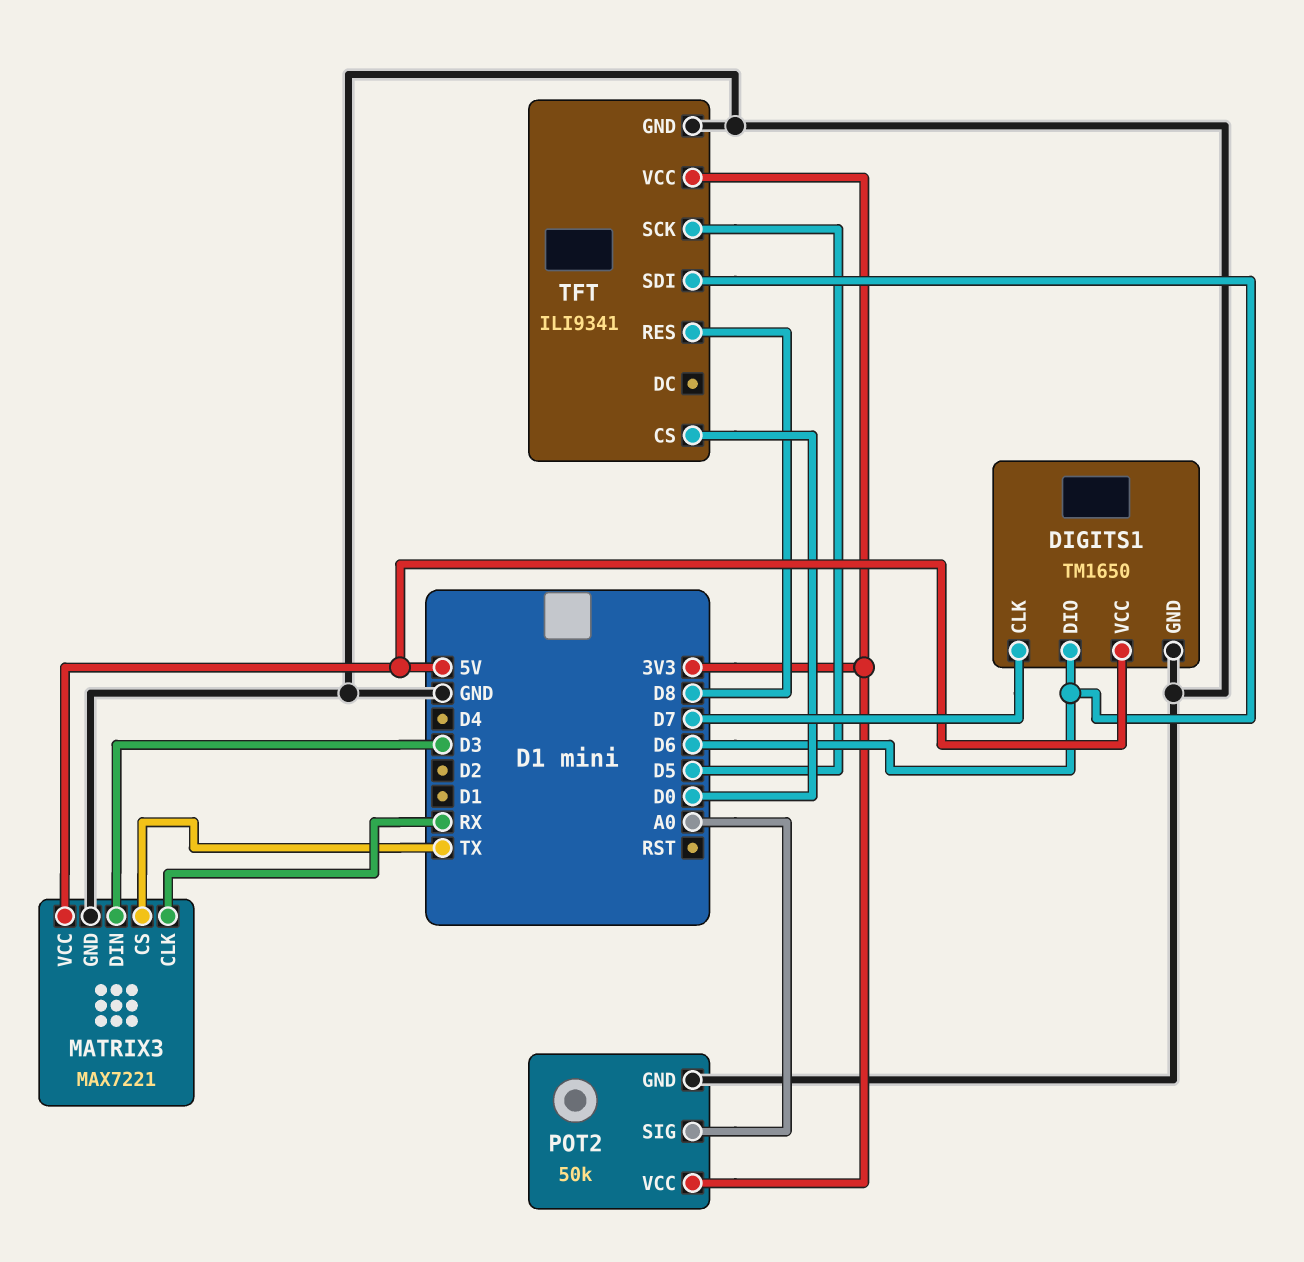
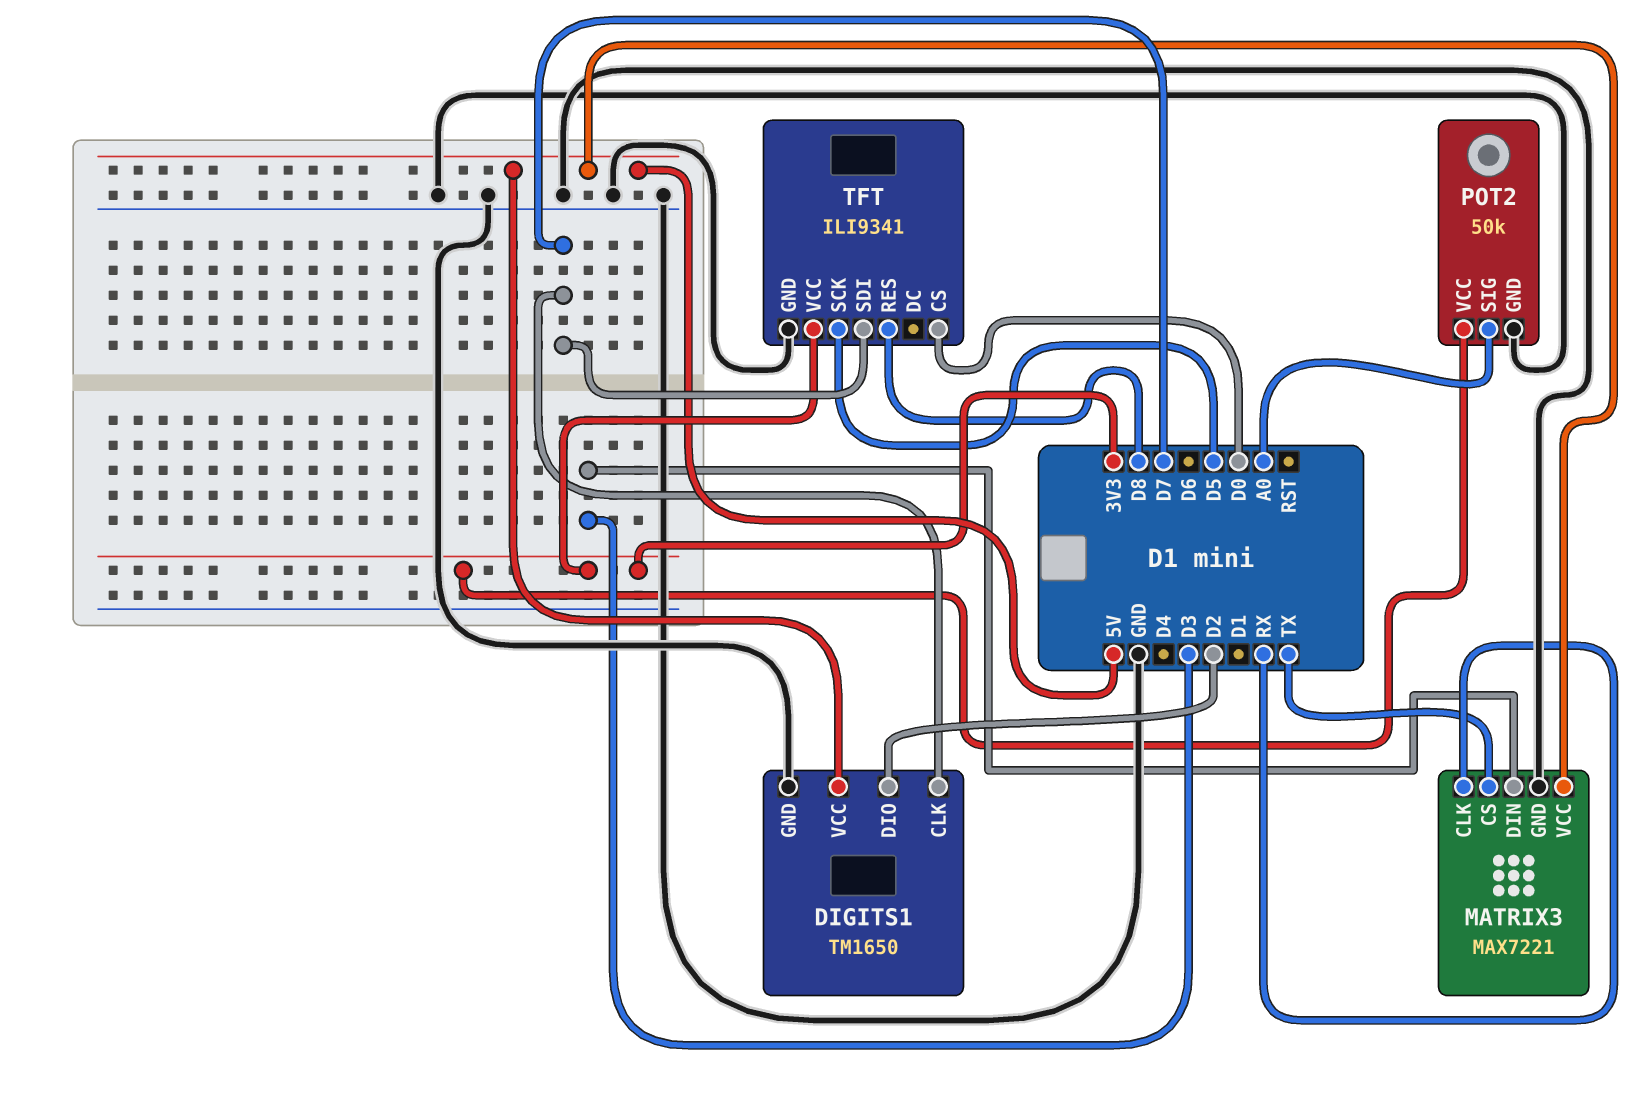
DIGITS1 pin DIO: D6 -> D2
TFT pin SDI: D6 -> D7

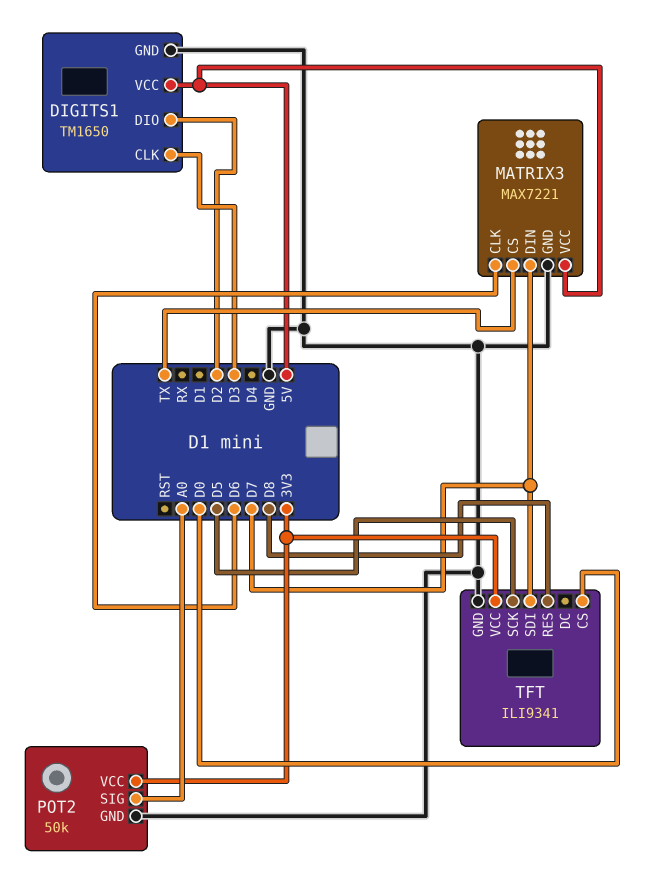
DIGITS1 pin CLK: D7 -> D3
MATRIX3 pin CLK: RX -> D6
MATRIX3 pin DIN: D3 -> D7

